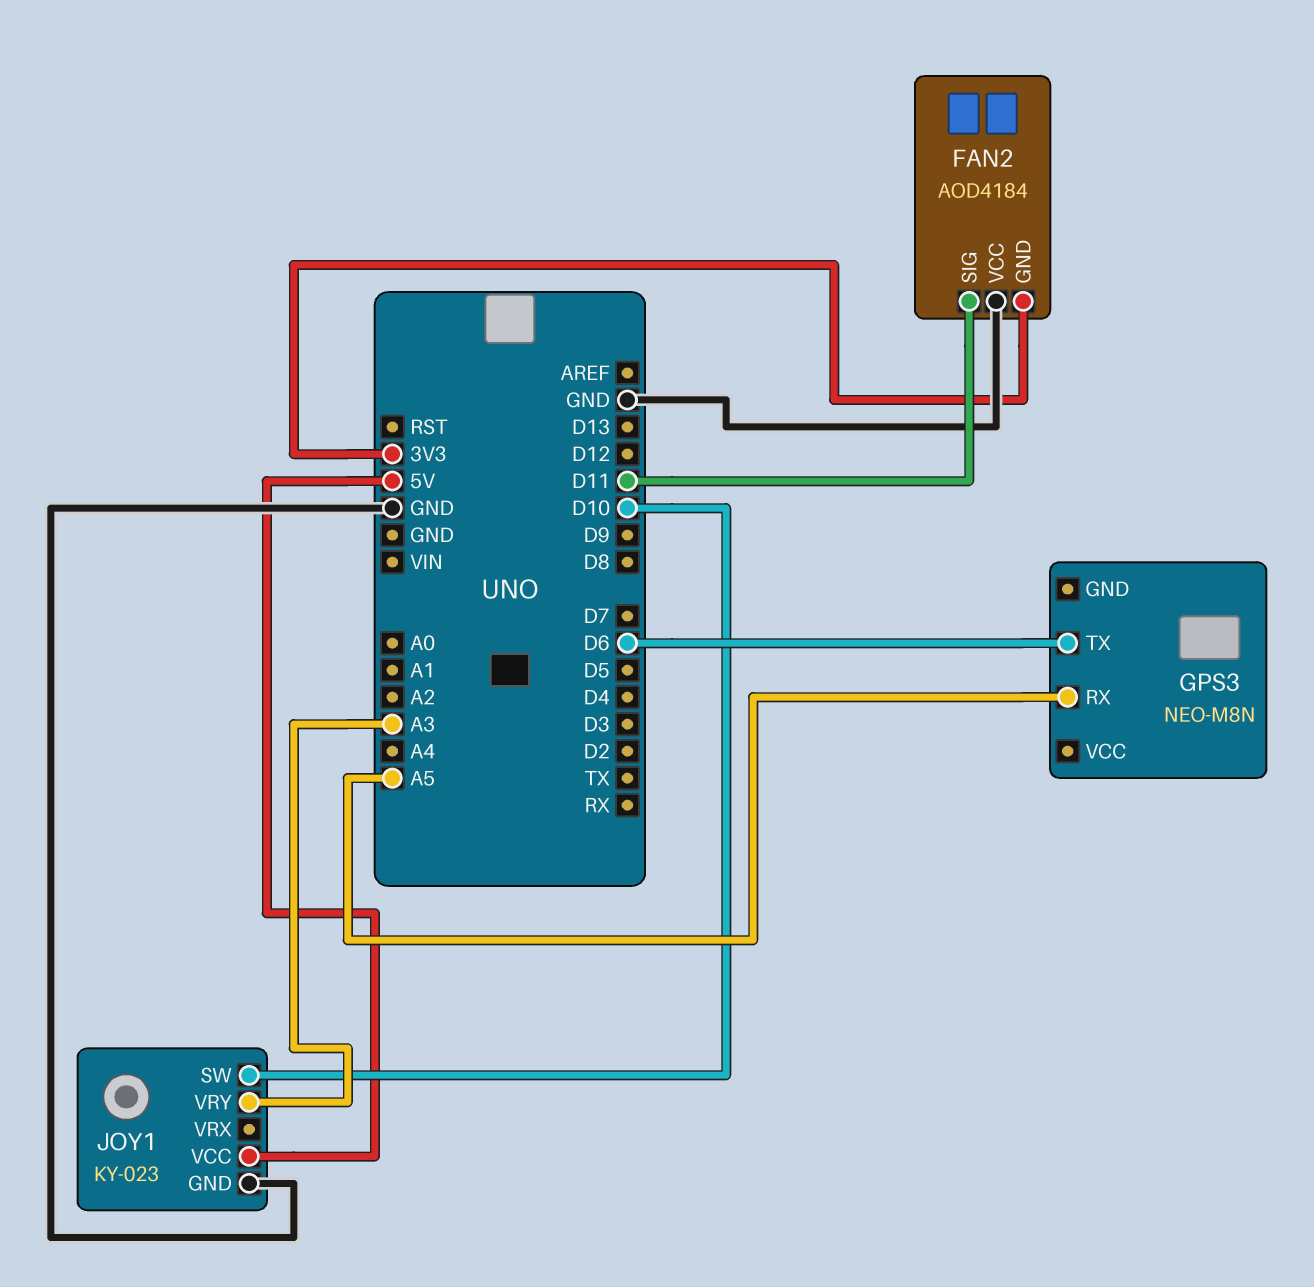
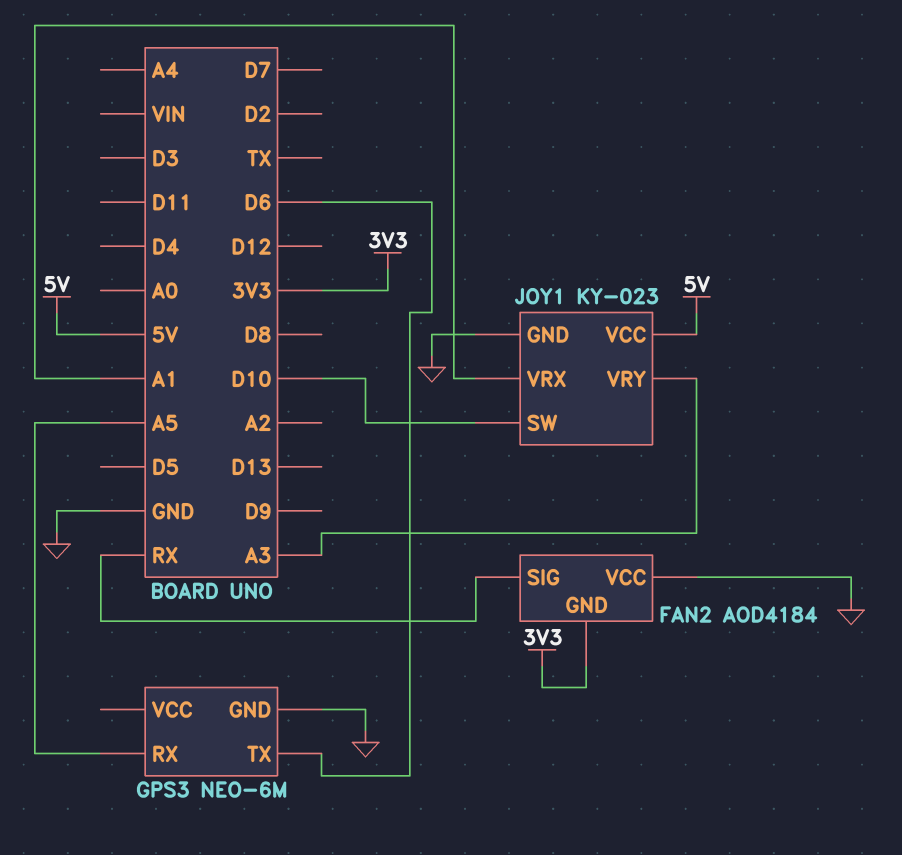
FAN2 pin SIG: D11 -> RX
GPS3: NEO-M8N -> NEO-6M
GPS3 pin GND: none -> GND
JOY1 pin VRX: none -> A1

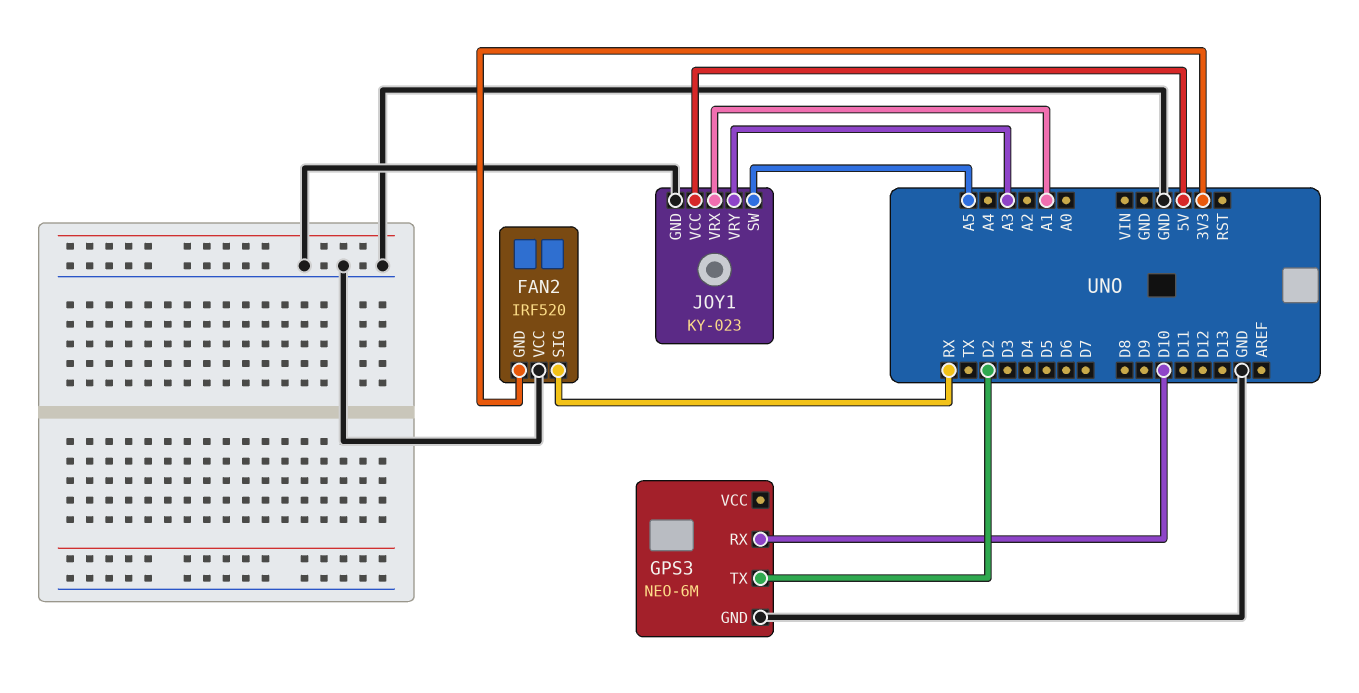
FAN2: AOD4184 -> IRF520
GPS3 pin RX: A5 -> D10
GPS3 pin TX: D6 -> D2
JOY1 pin SW: D10 -> A5

